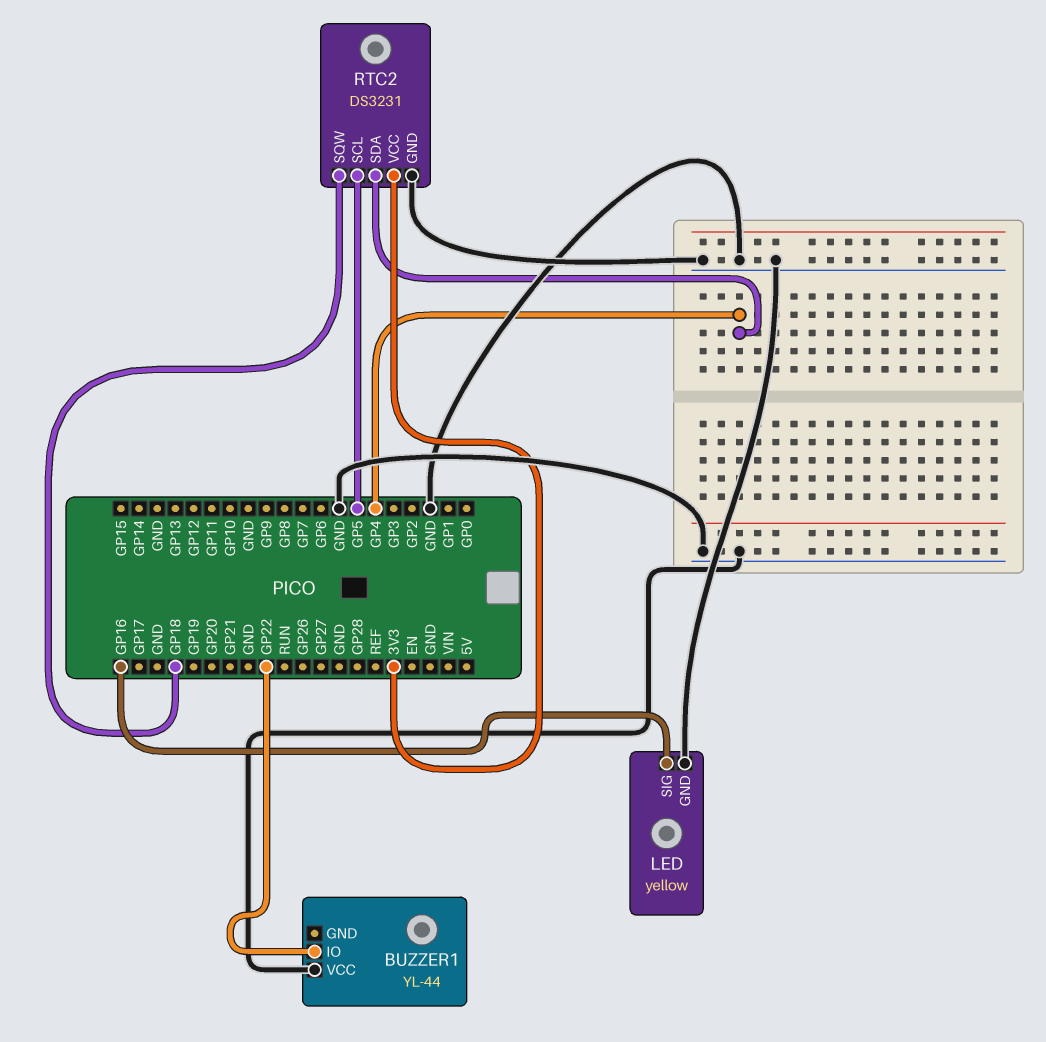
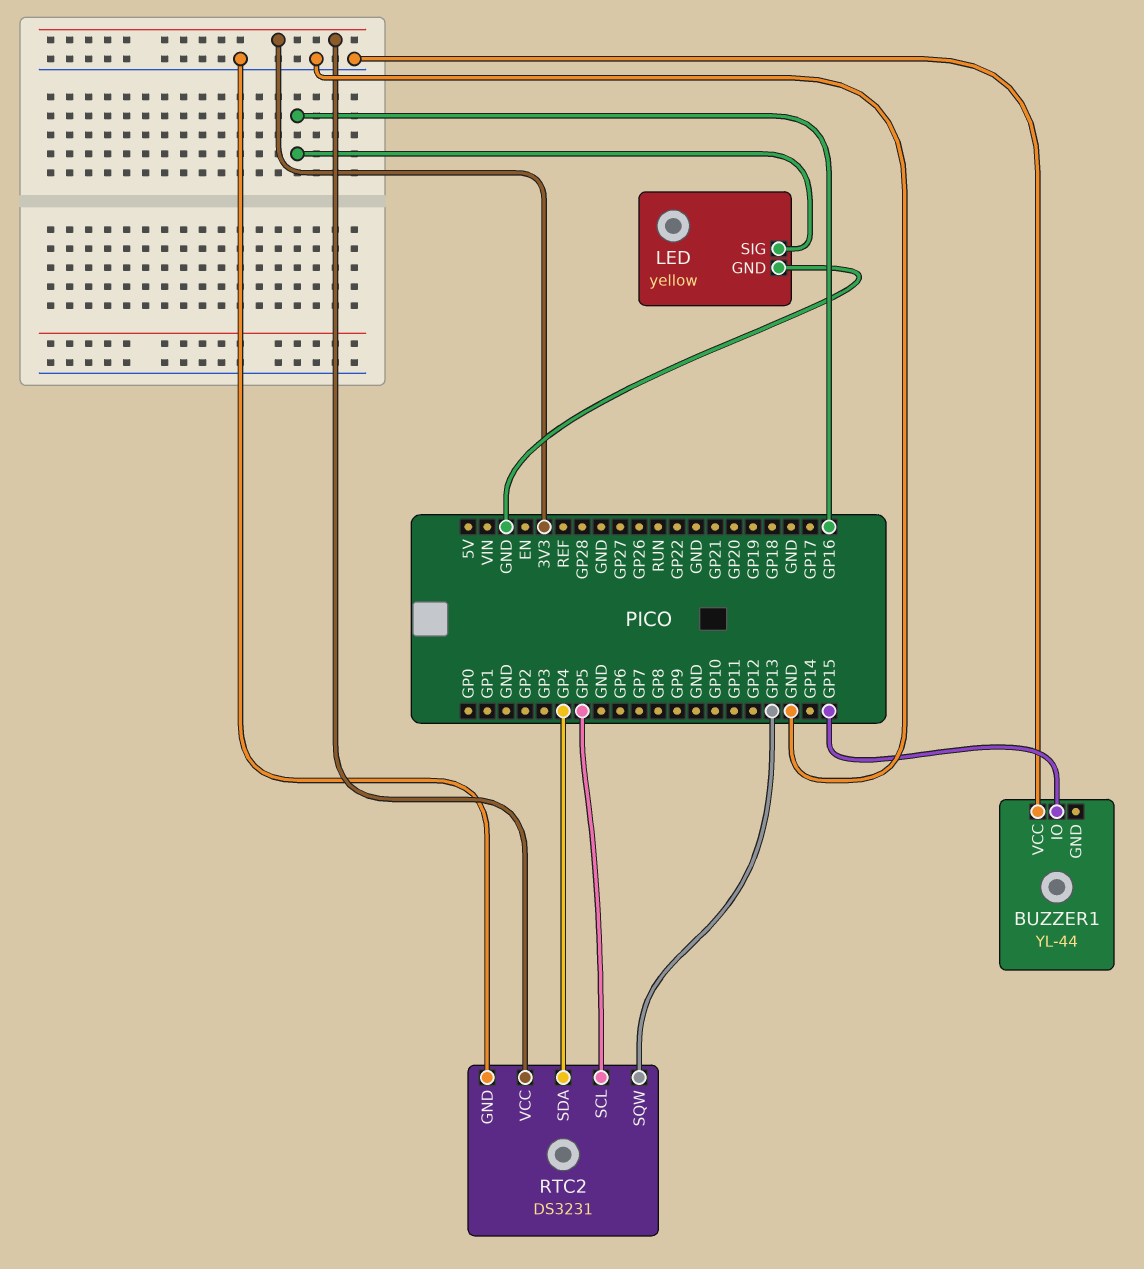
BUZZER1 pin IO: GP22 -> GP15
RTC2 pin SQW: GP18 -> GP13

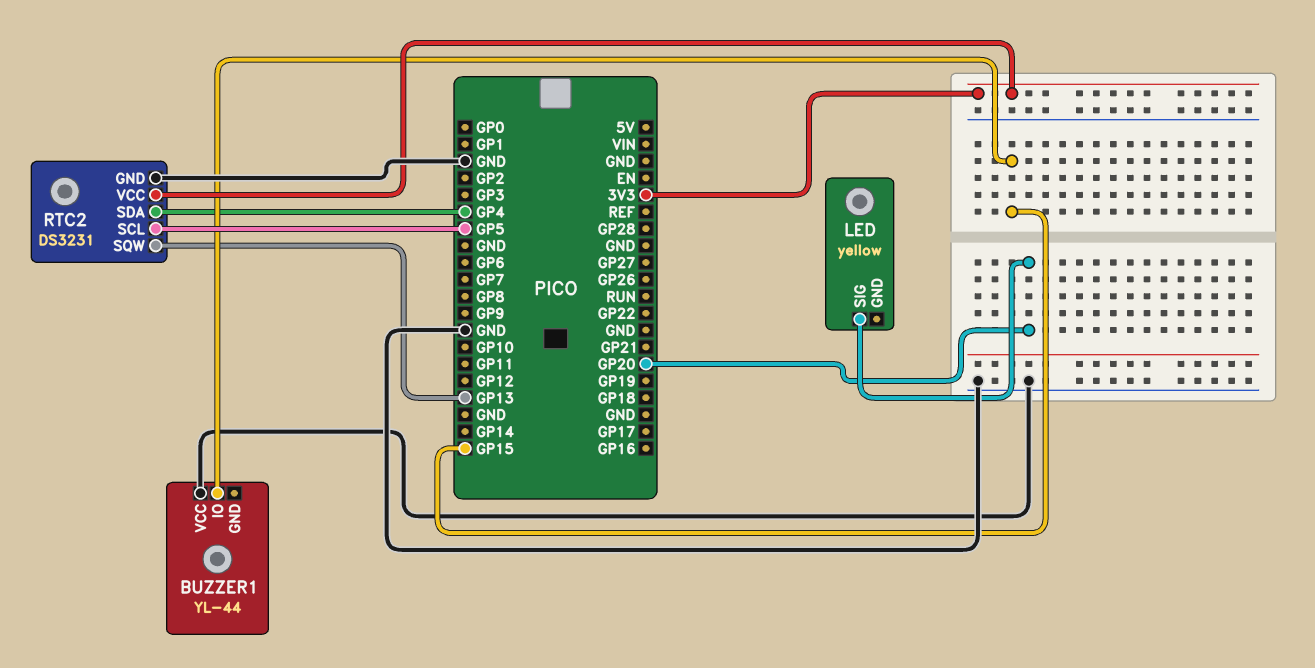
LED pin GND: GND -> none
LED pin SIG: GP16 -> GP20

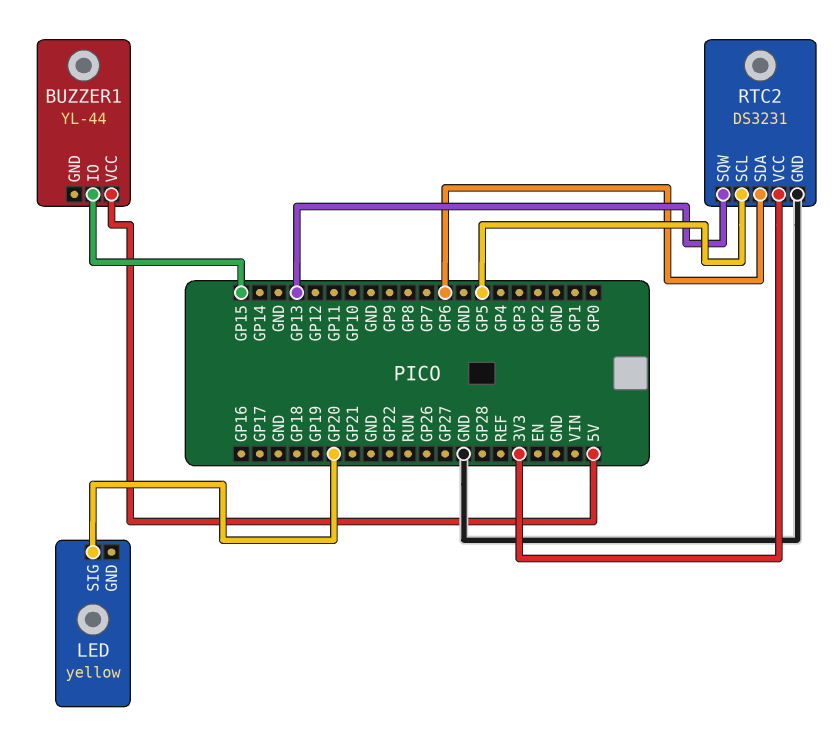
BUZZER1 pin VCC: GND -> 5V
RTC2 pin SDA: GP4 -> GP6

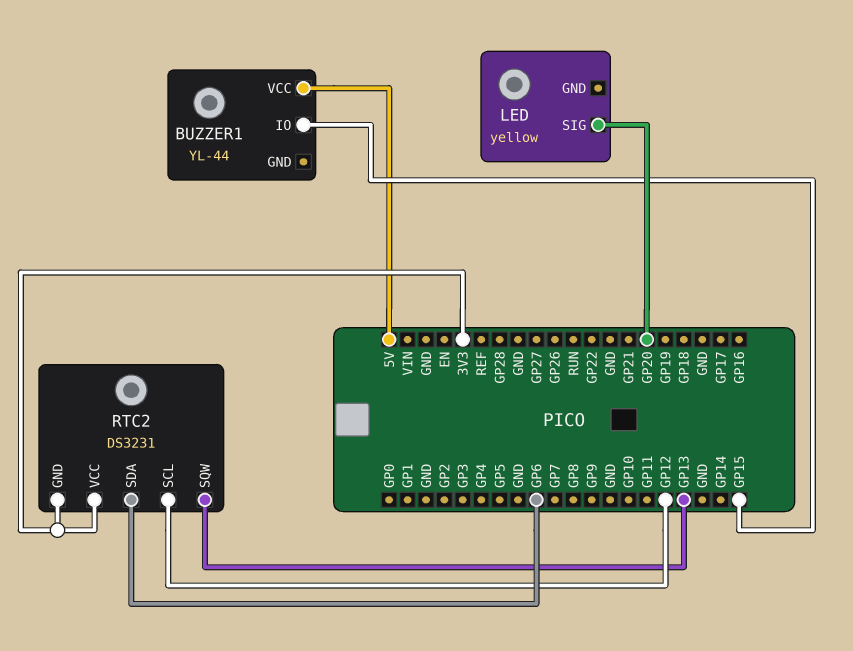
RTC2 pin GND: GND -> 3V3
RTC2 pin SCL: GP5 -> GP12

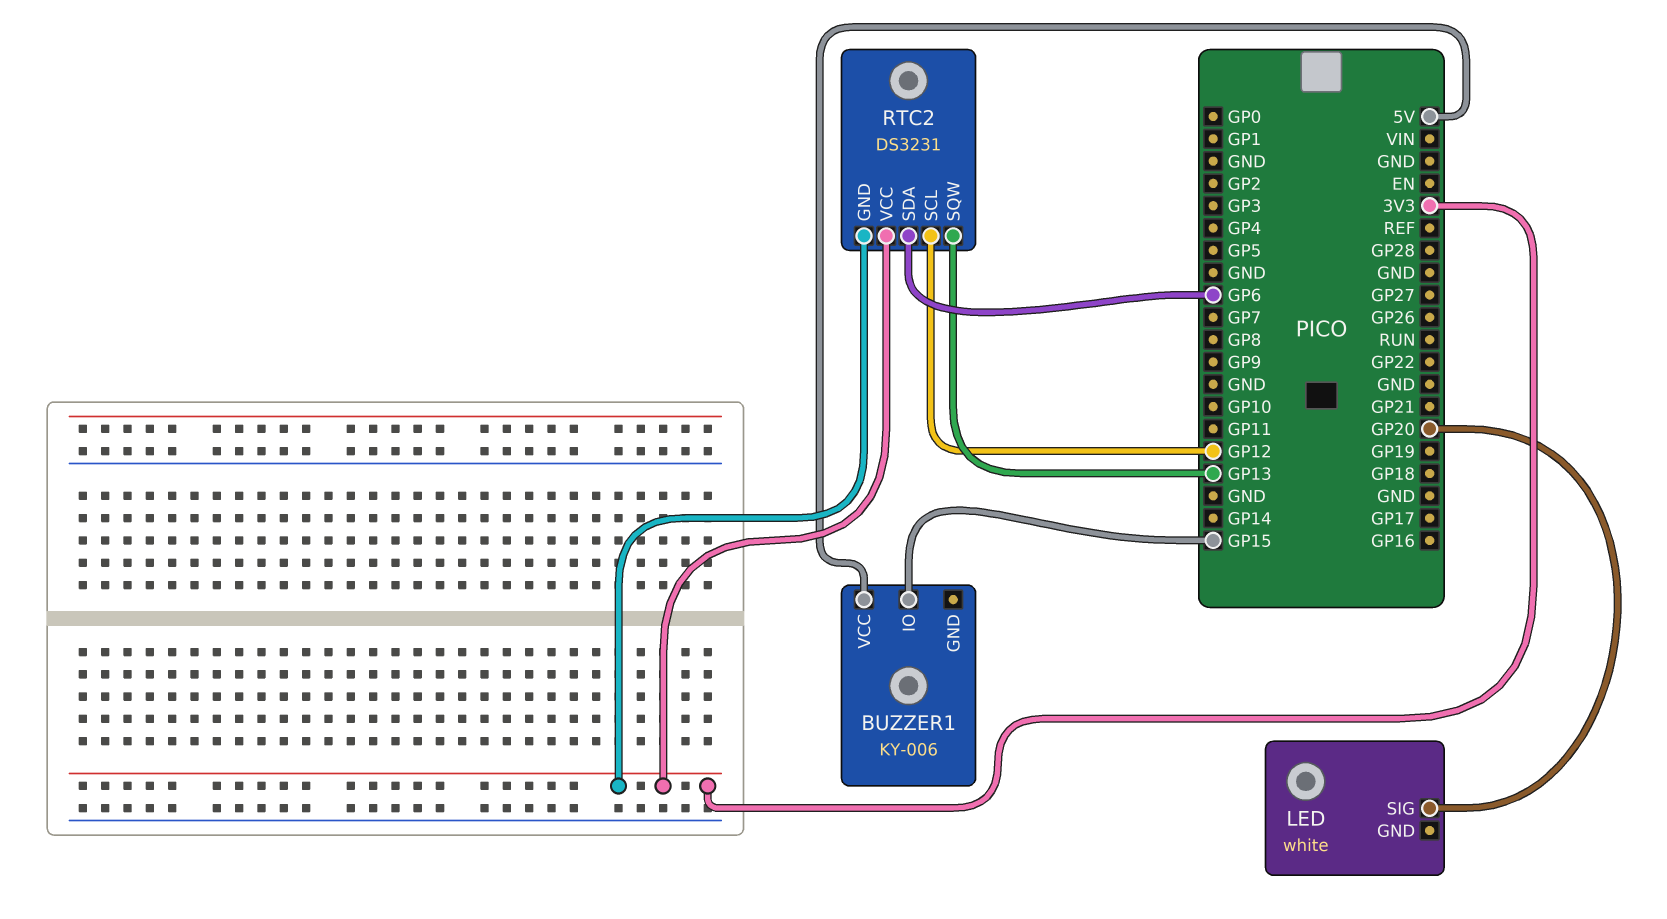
BUZZER1: YL-44 -> KY-006
LED: yellow -> white

